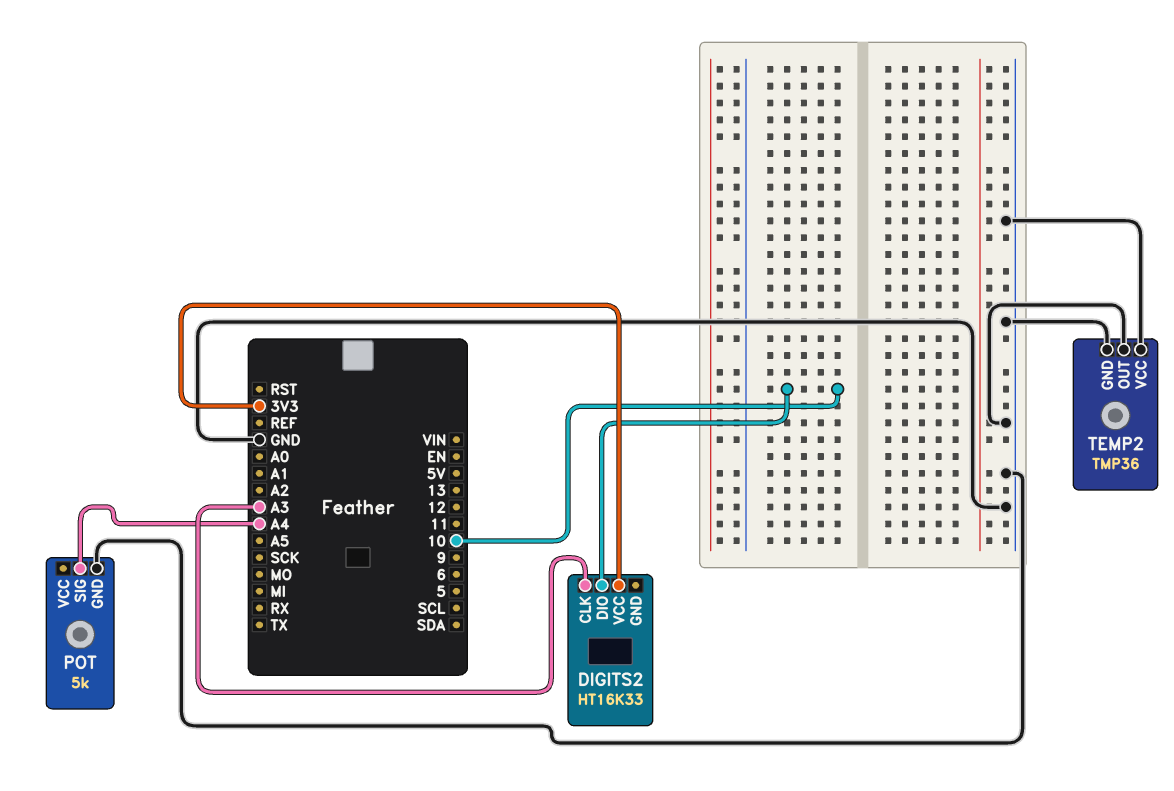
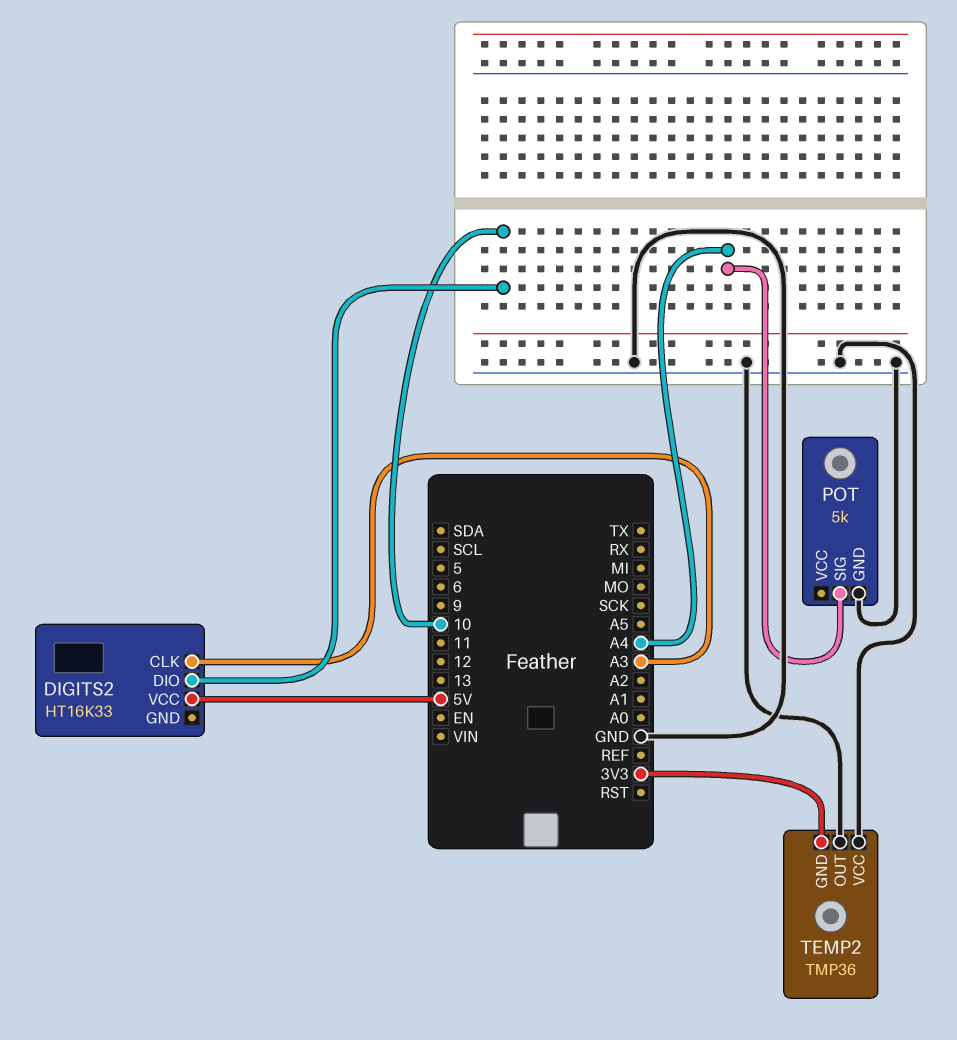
DIGITS2 pin VCC: 3V3 -> 5V
TEMP2 pin GND: GND -> 3V3

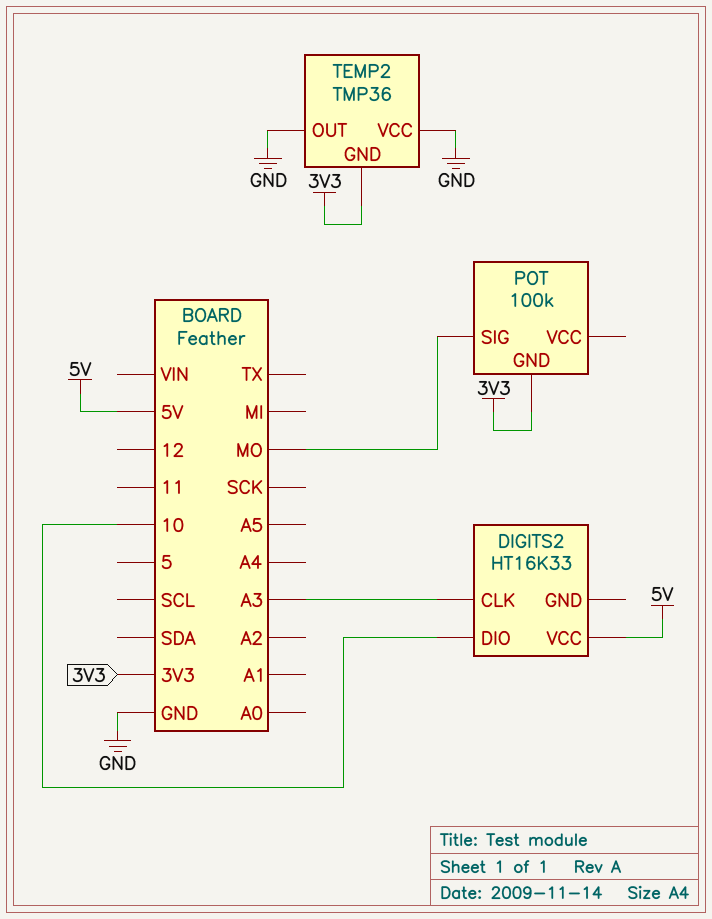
POT: 5k -> 100k
POT pin GND: GND -> 3V3
POT pin SIG: A4 -> MO

